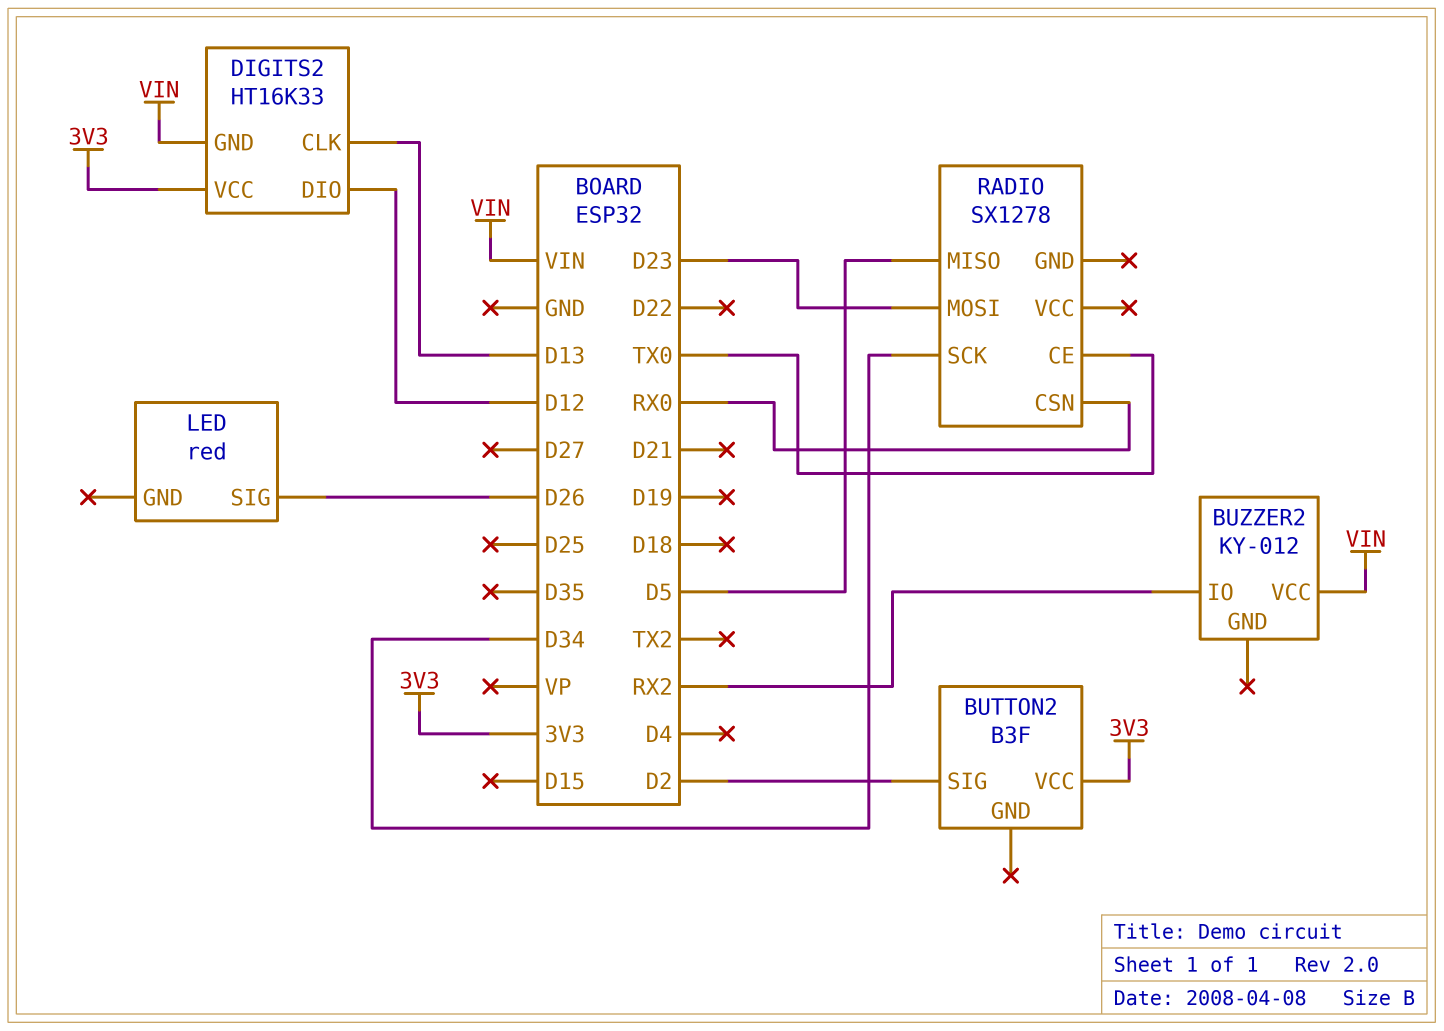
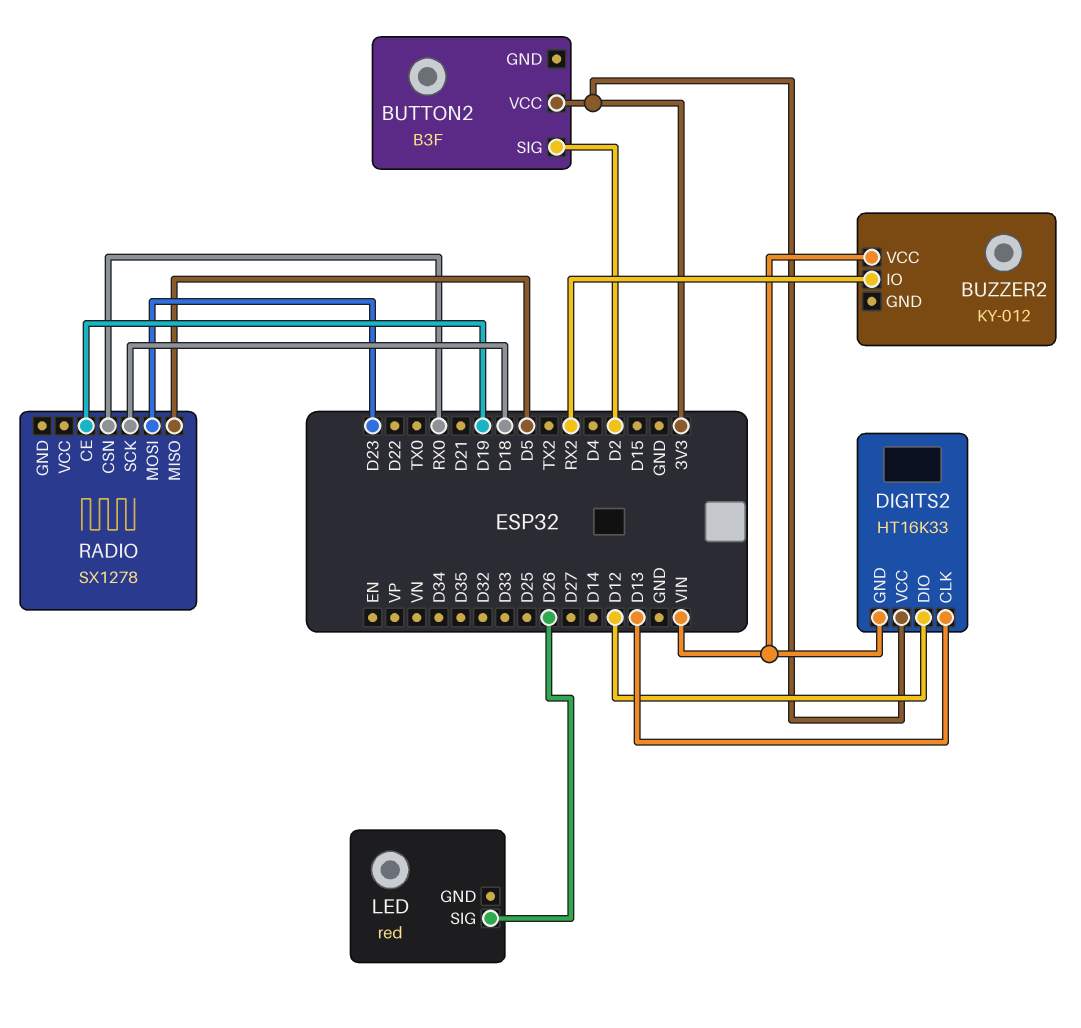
RADIO pin CE: TX0 -> D19
RADIO pin SCK: D34 -> D18

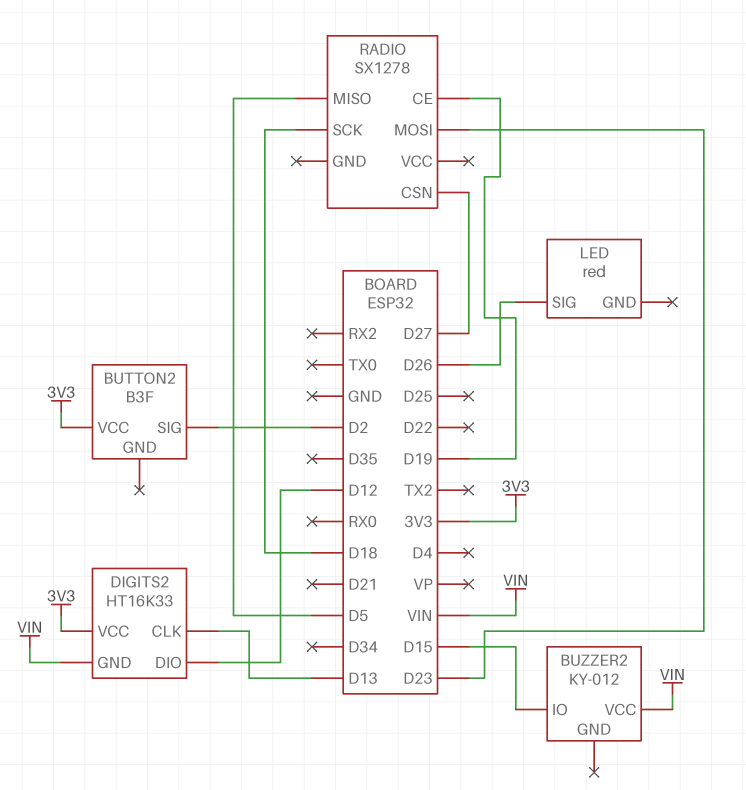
BUZZER2 pin IO: RX2 -> D15
RADIO pin CSN: RX0 -> D27

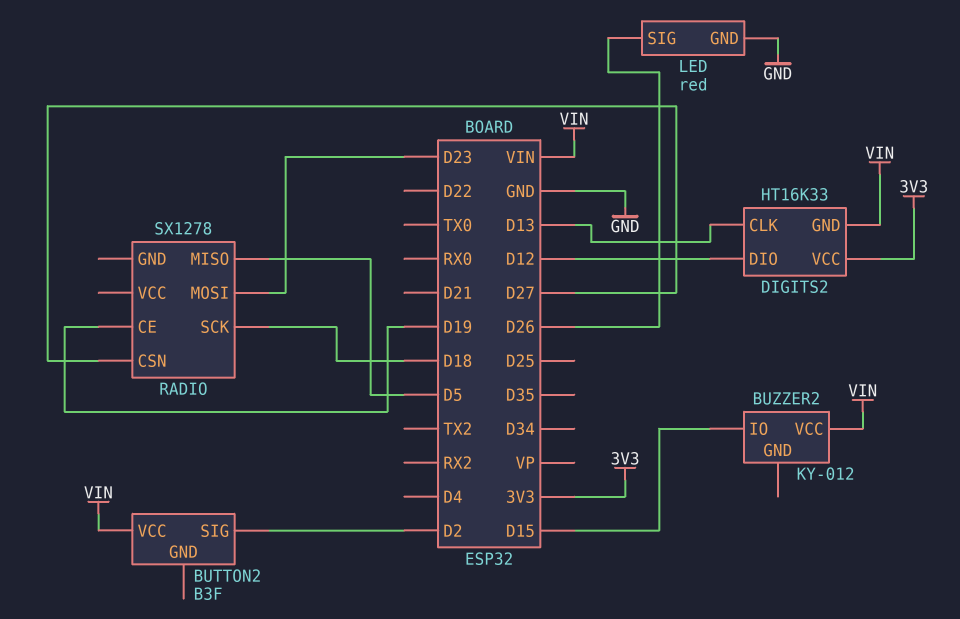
BUTTON2 pin VCC: 3V3 -> VIN
LED pin GND: none -> GND

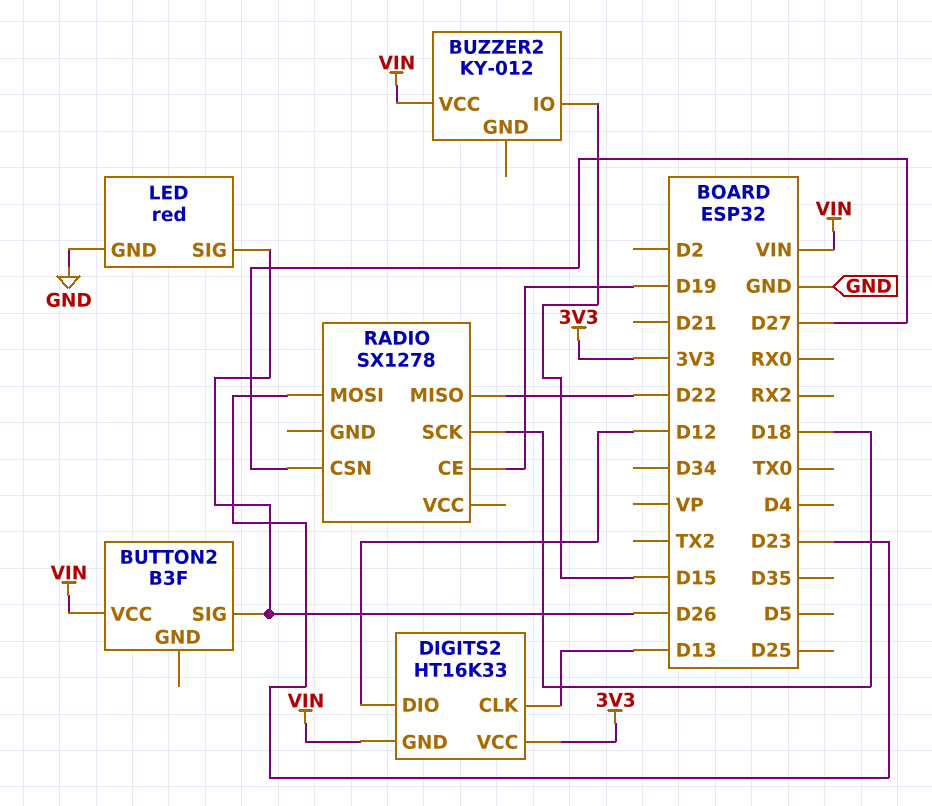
BUTTON2 pin SIG: D2 -> D26
RADIO pin MISO: D5 -> D22

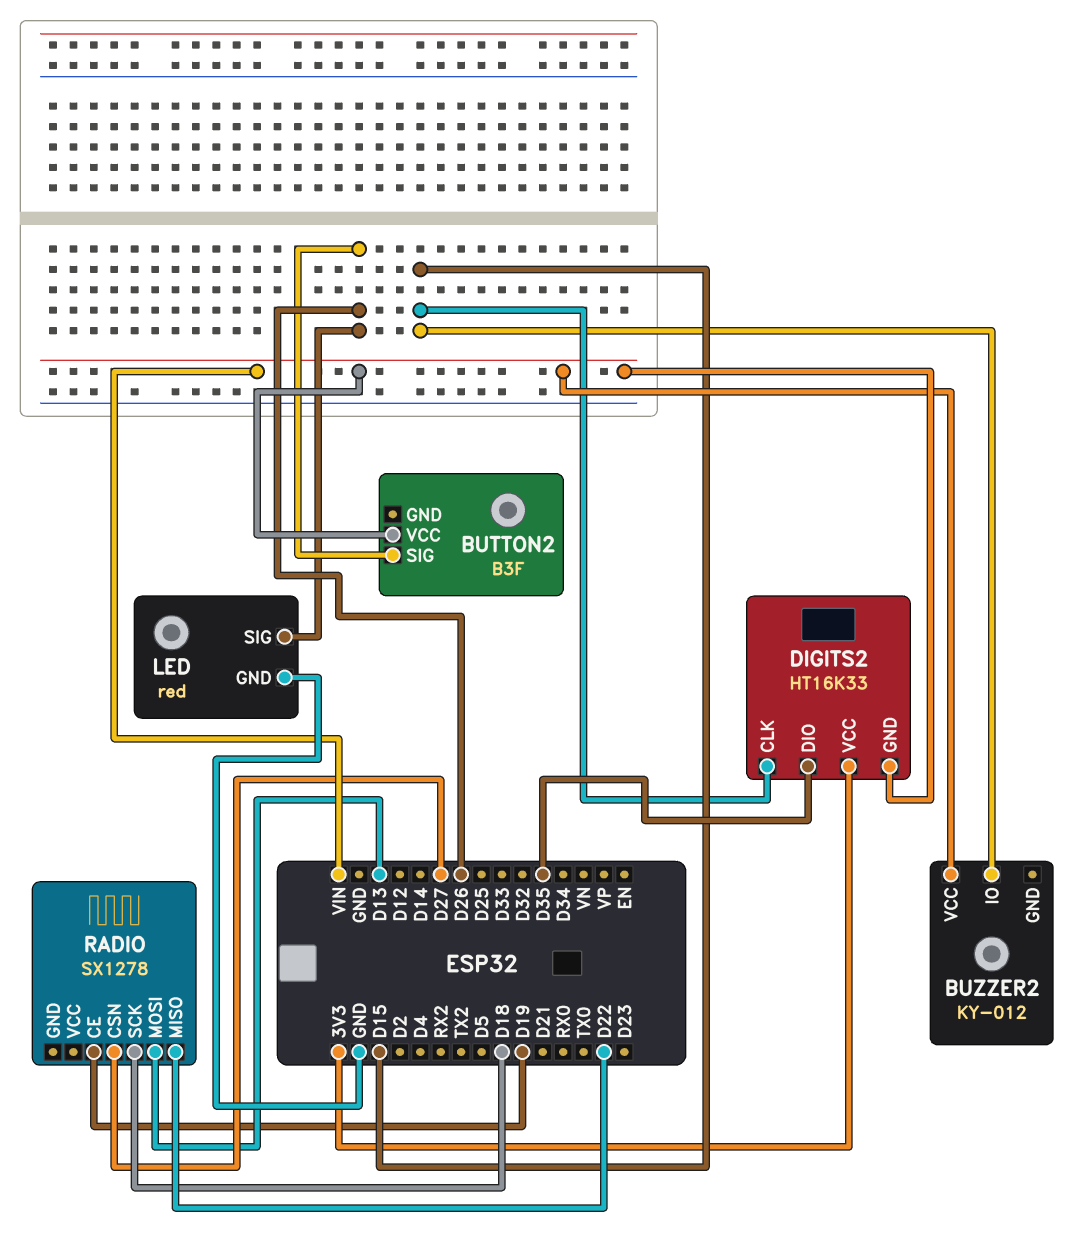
DIGITS2 pin CLK: D13 -> D15
DIGITS2 pin DIO: D12 -> D35
RADIO pin MOSI: D23 -> D13

